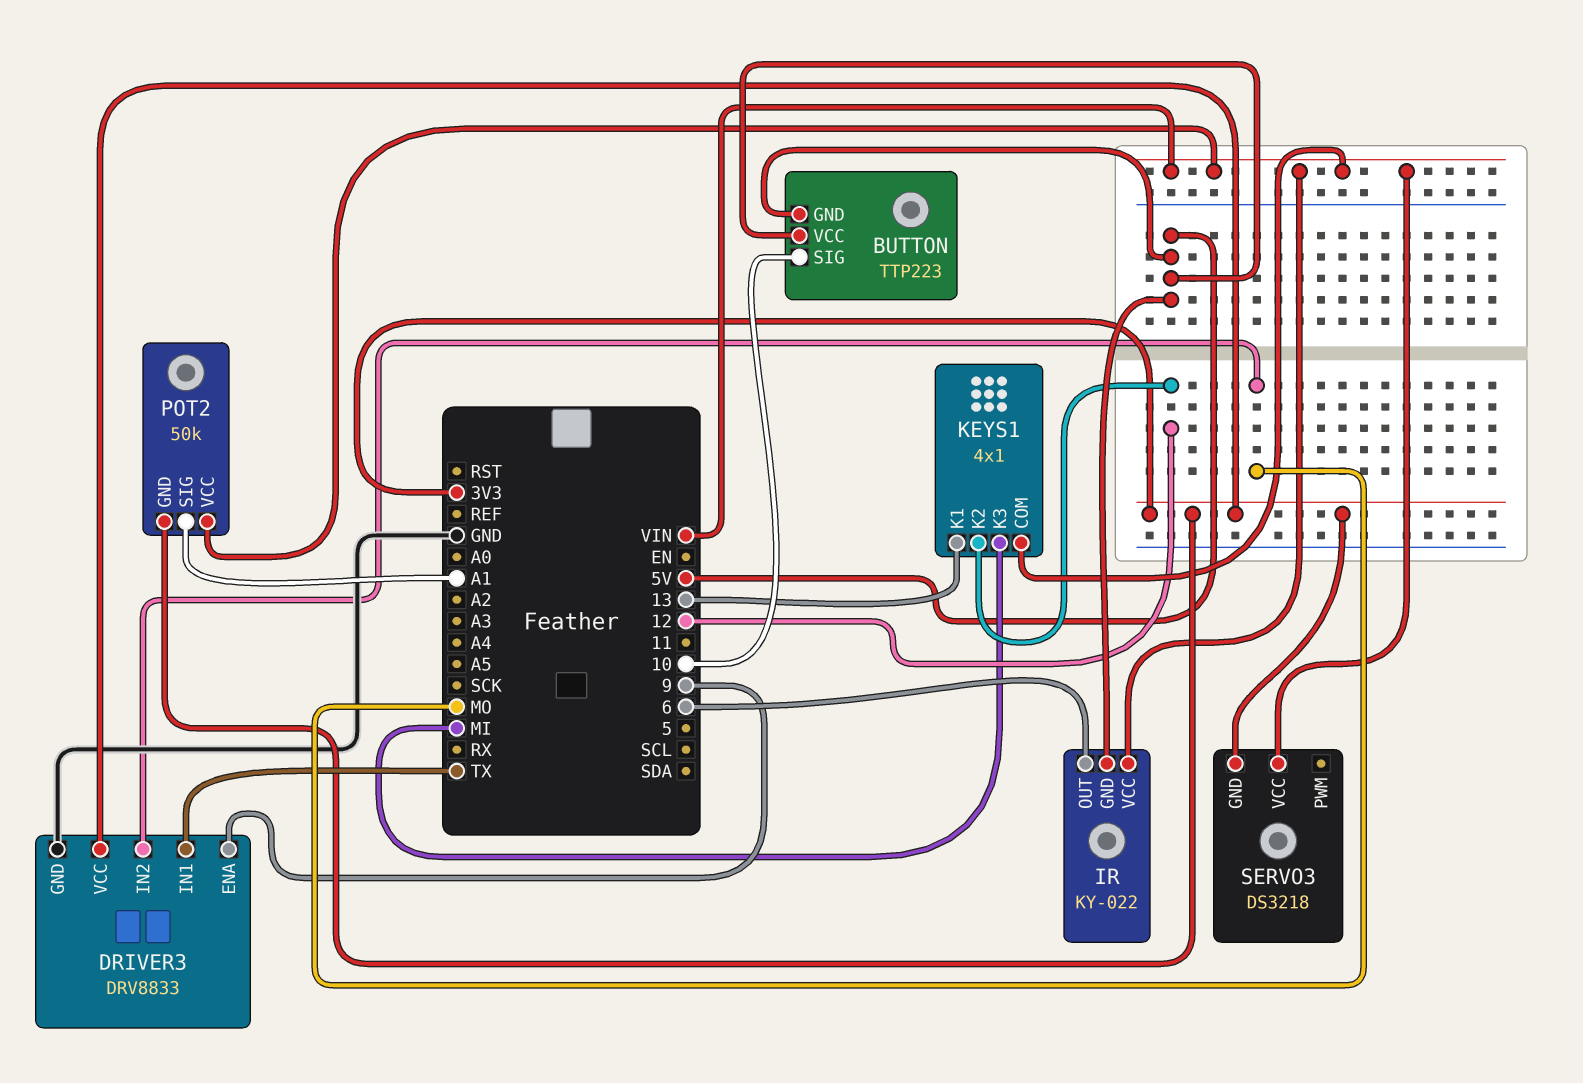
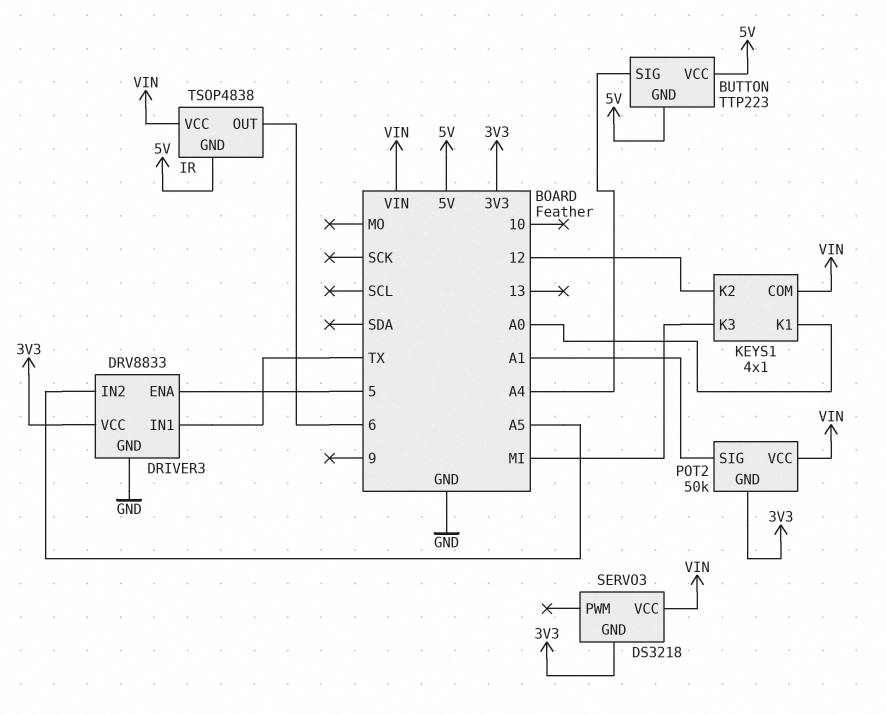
BUTTON pin SIG: 10 -> A4
DRIVER3 pin ENA: 9 -> 5
DRIVER3 pin IN2: MO -> A5
IR: KY-022 -> TSOP4838
KEYS1 pin K1: 13 -> A0

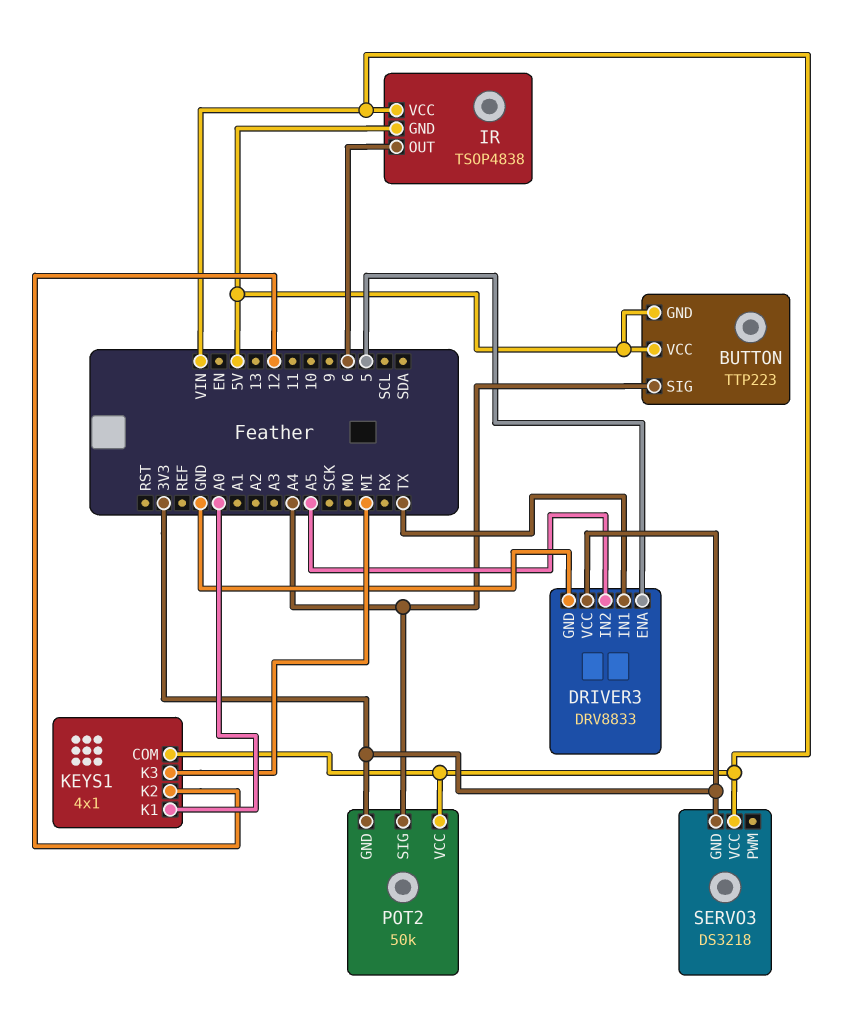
POT2 pin SIG: A1 -> A4

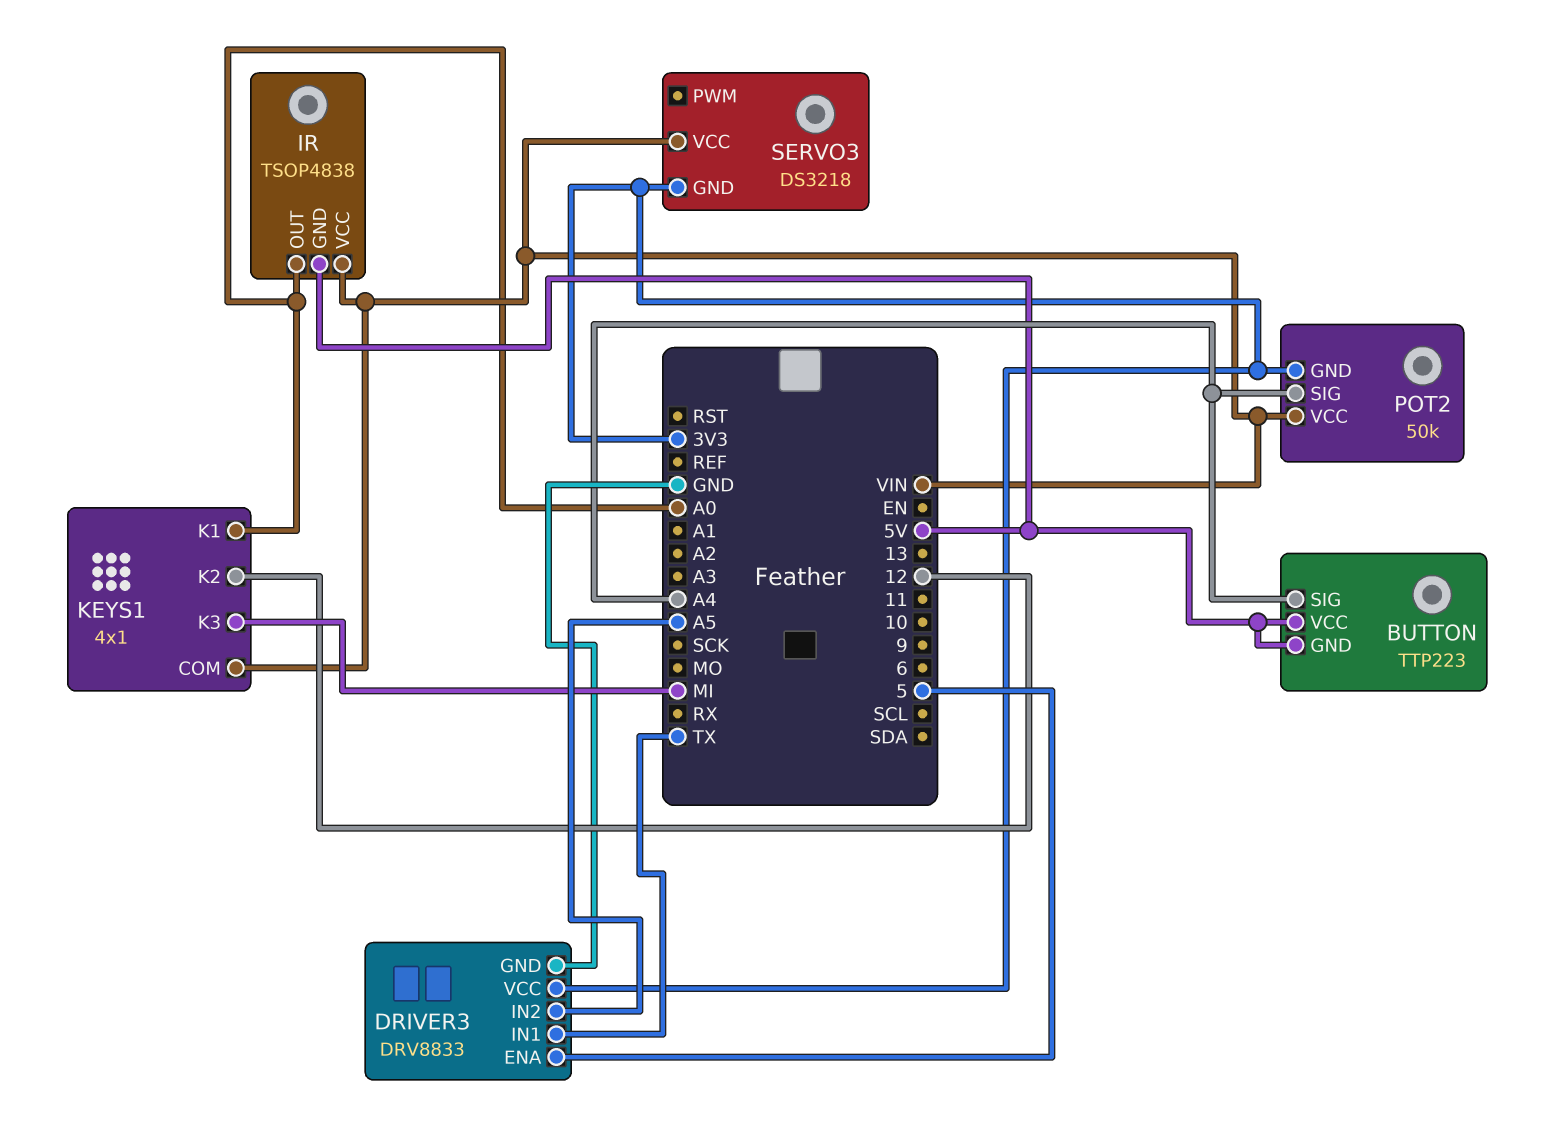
IR pin OUT: 6 -> A0

